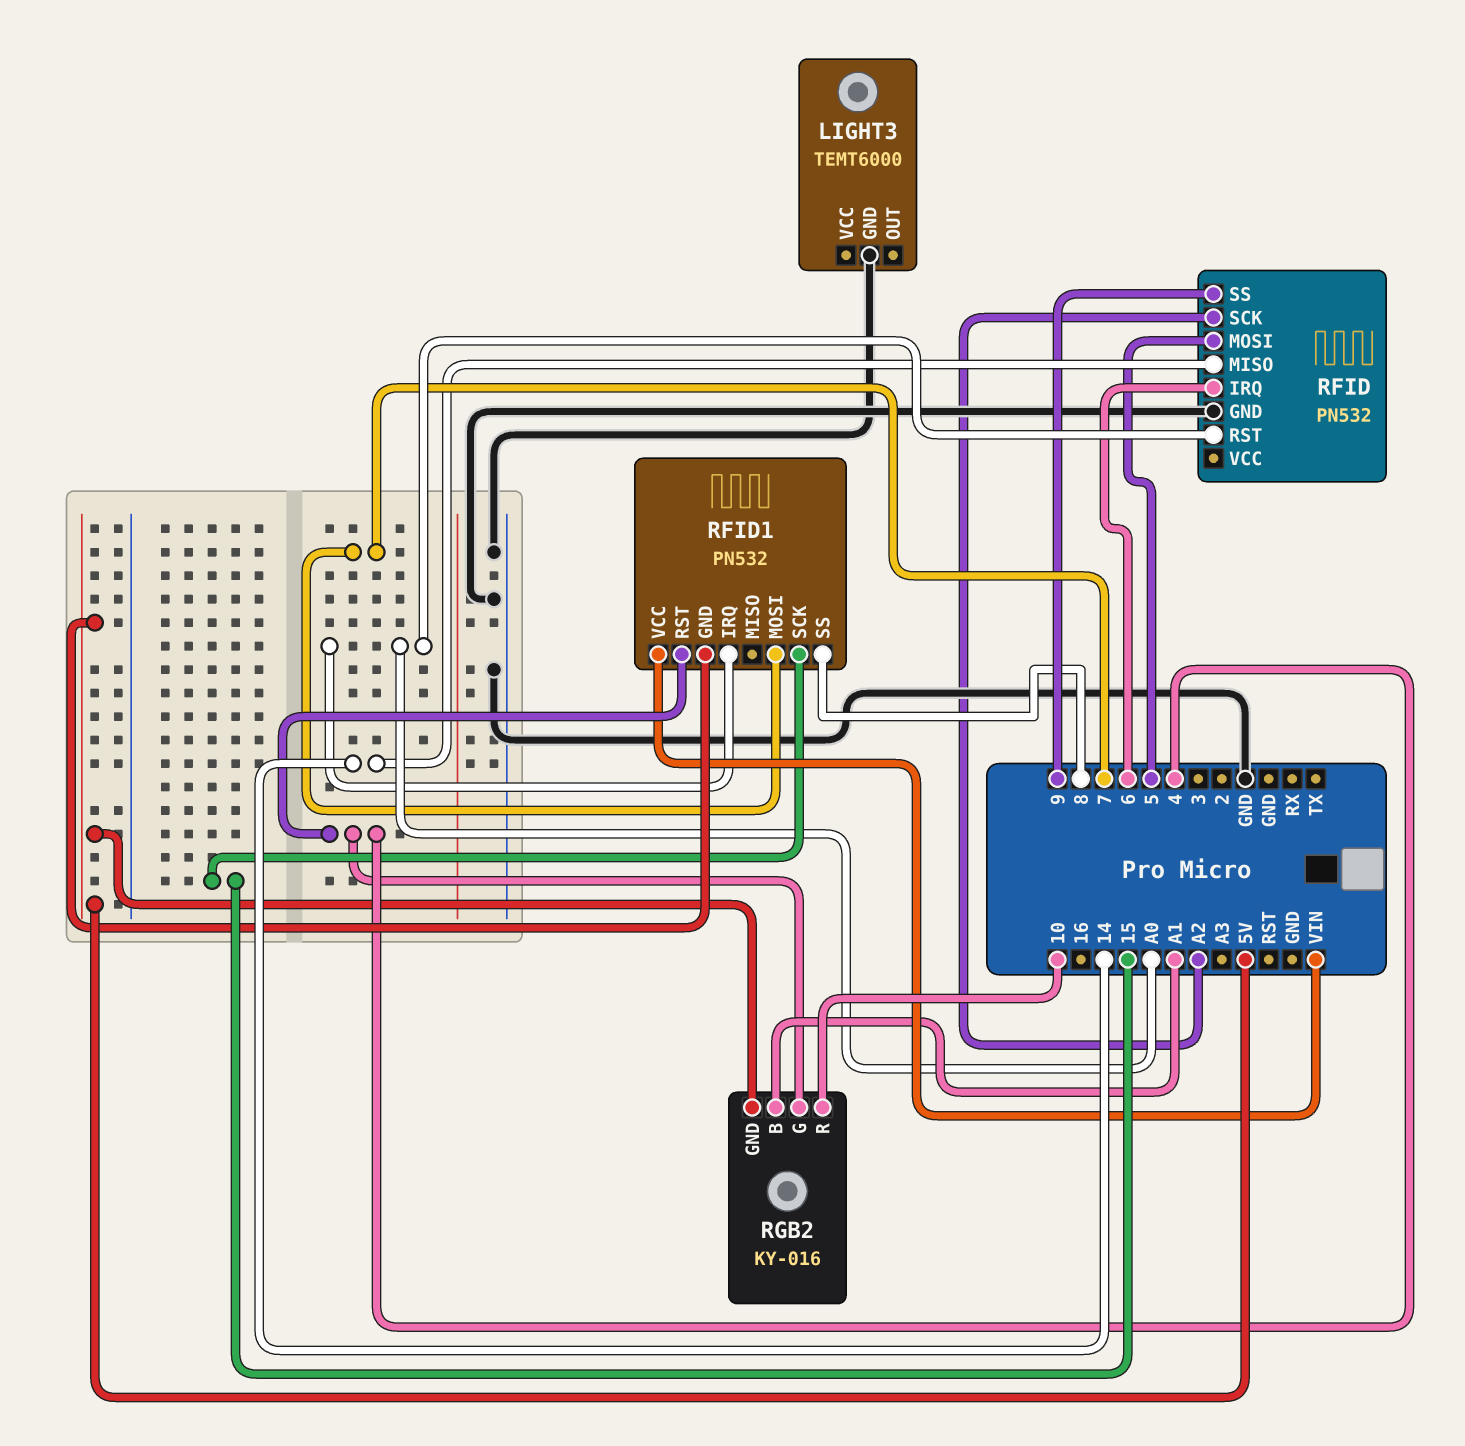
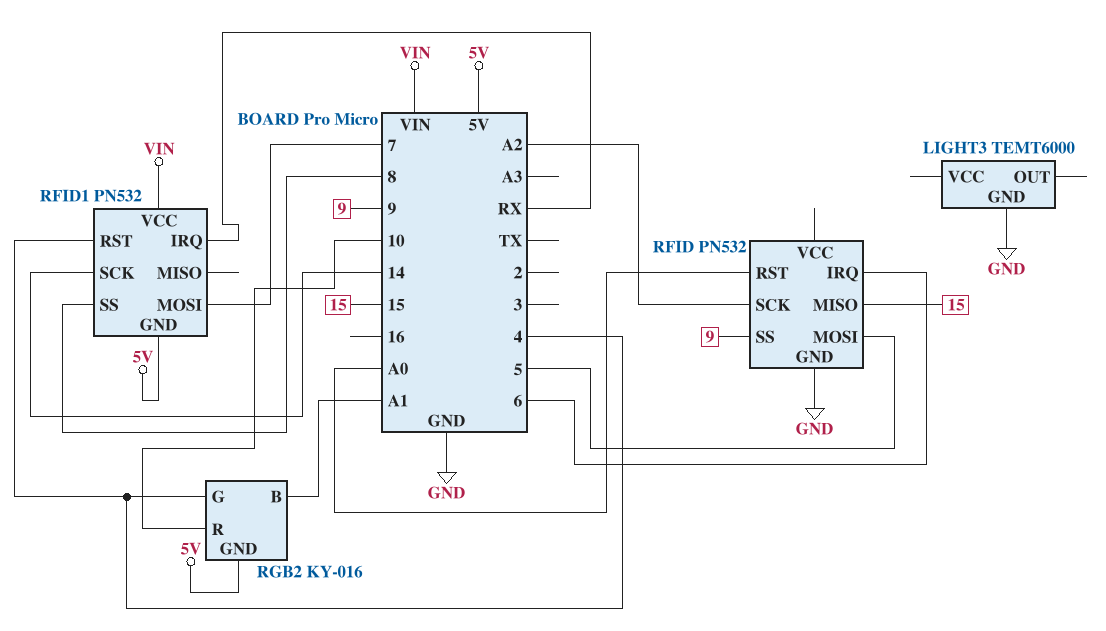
RFID pin MISO: 14 -> 15
RFID1 pin IRQ: A0 -> RX
RFID1 pin SCK: 15 -> 14

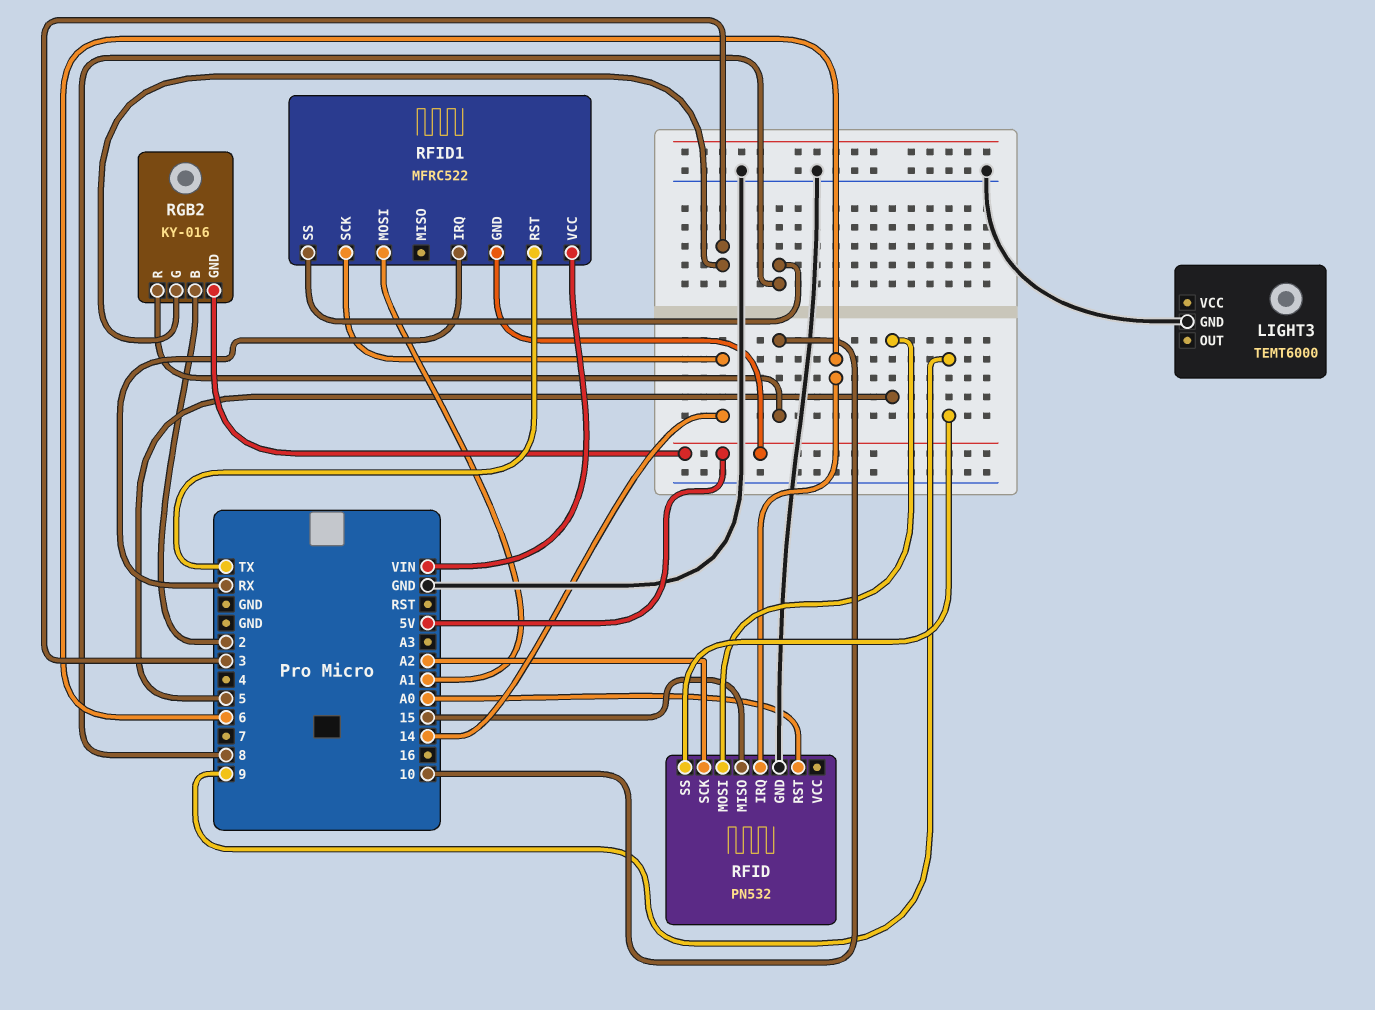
RFID1: PN532 -> MFRC522
RFID1 pin MOSI: 7 -> A1
RFID1 pin RST: 4 -> TX
RGB2 pin B: A1 -> 2
RGB2 pin G: 4 -> 3

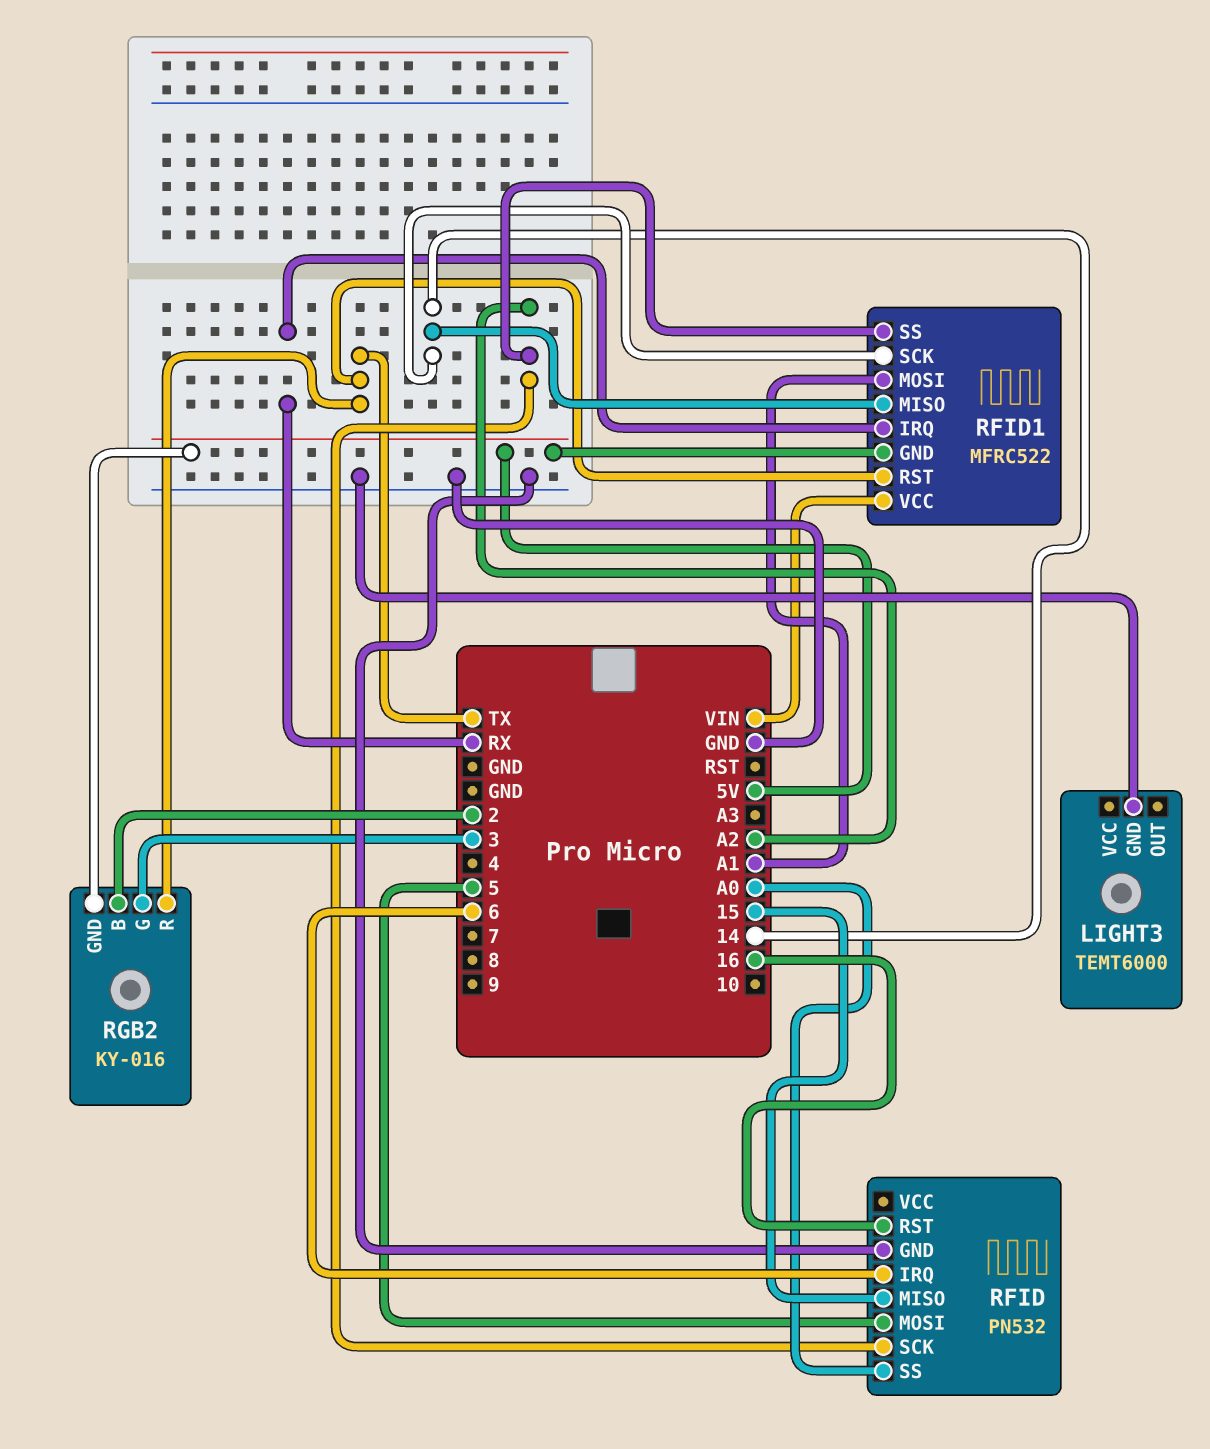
RFID pin RST: A0 -> 16
RFID pin SS: 9 -> A0
RFID1 pin MISO: none -> 14
RFID1 pin SS: 8 -> A2
RGB2 pin R: 10 -> TX

